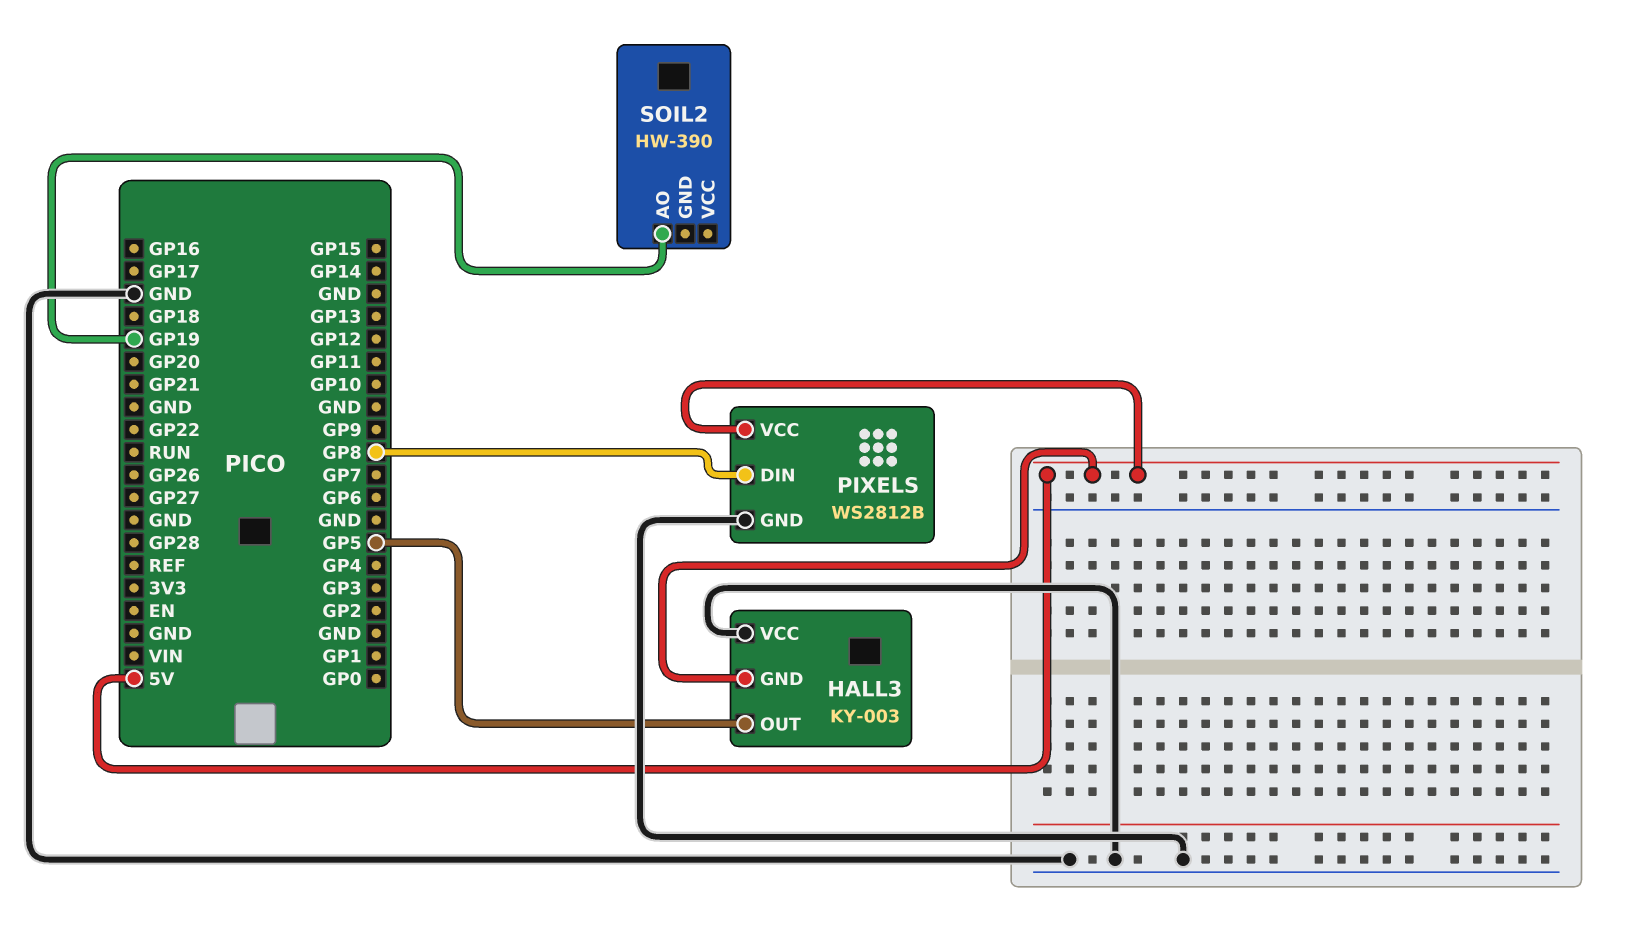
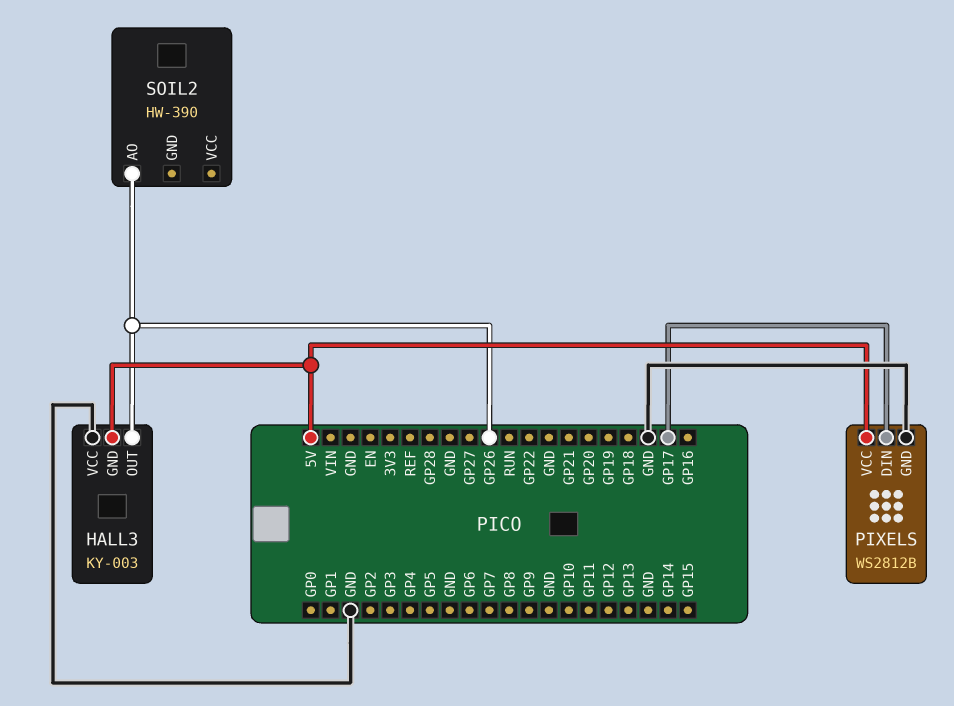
HALL3 pin OUT: GP5 -> GP26
PIXELS pin DIN: GP8 -> GP17
SOIL2 pin AO: GP19 -> GP26

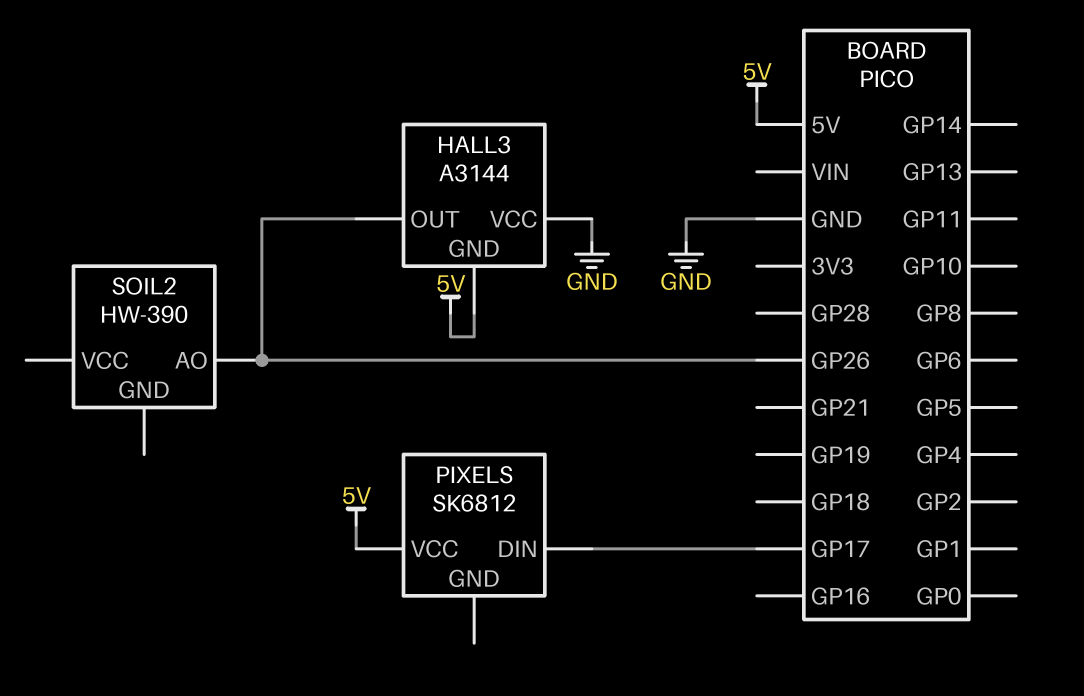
HALL3: KY-003 -> A3144
PIXELS: WS2812B -> SK6812
PIXELS pin GND: GND -> none

